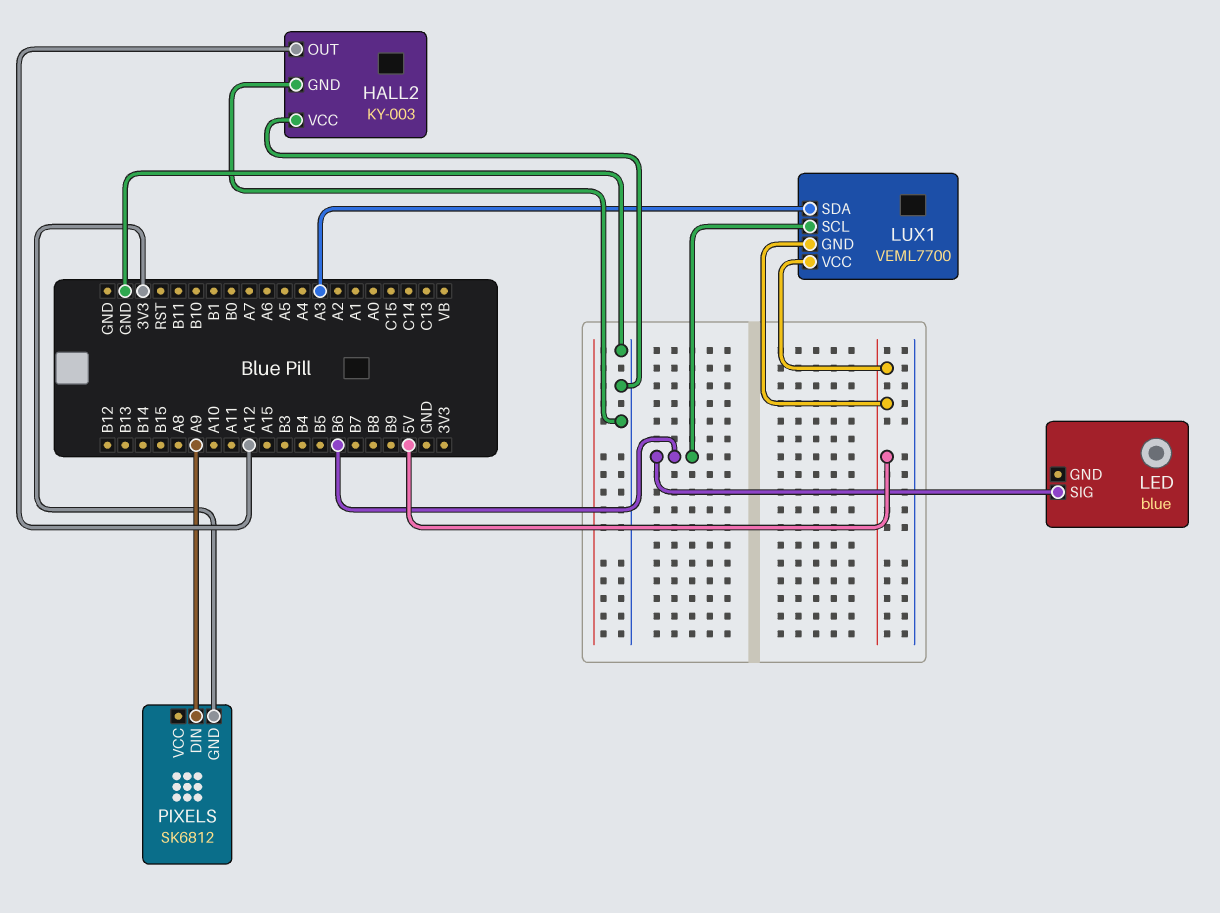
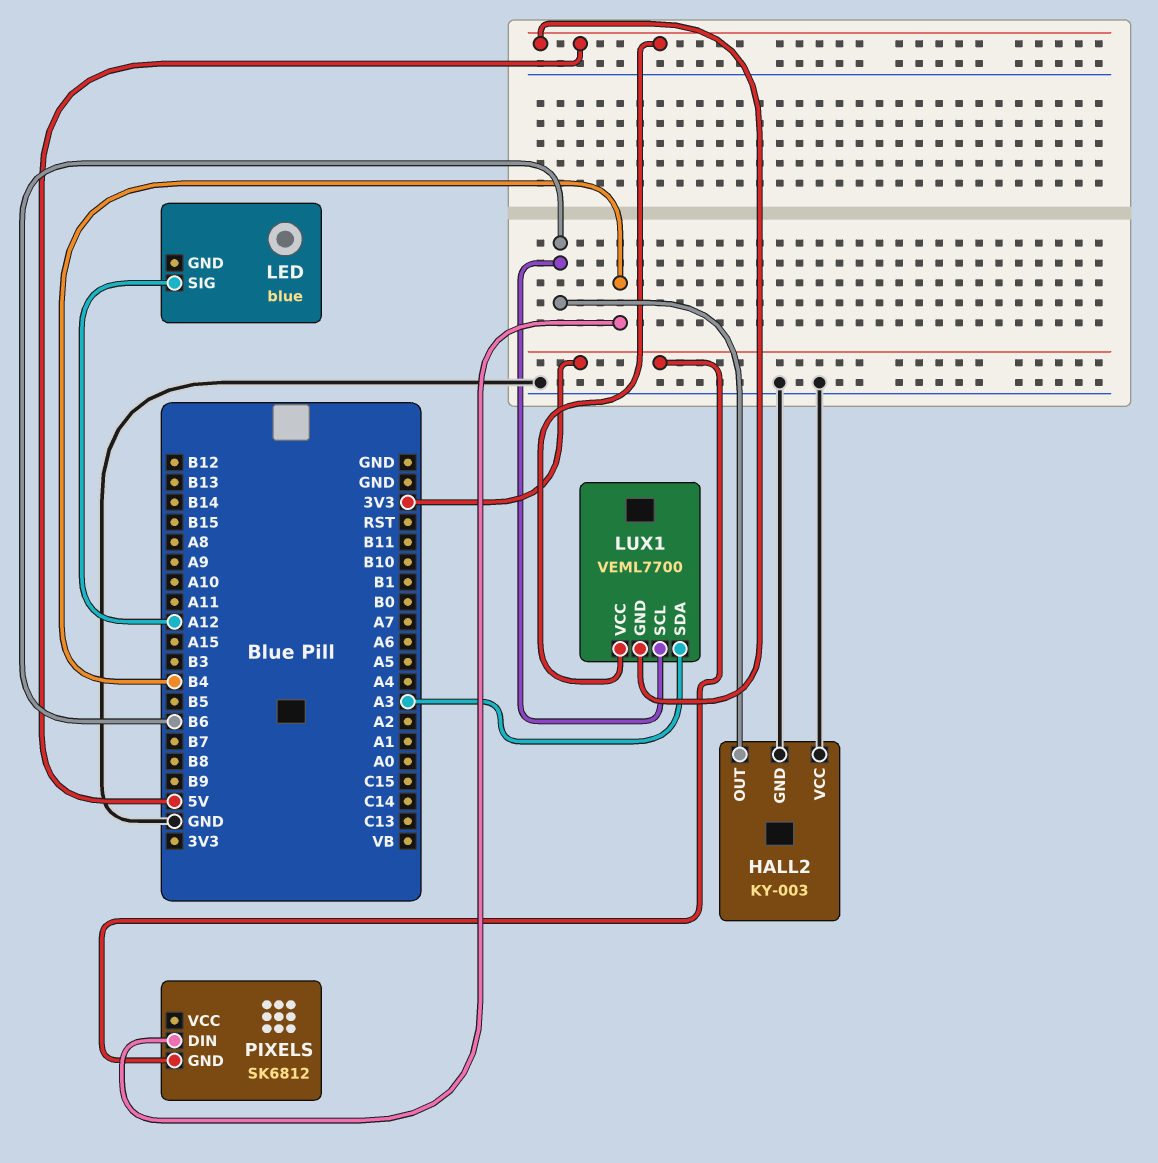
HALL2 pin OUT: A12 -> B6
LED pin SIG: B6 -> A12
PIXELS pin DIN: A9 -> B4

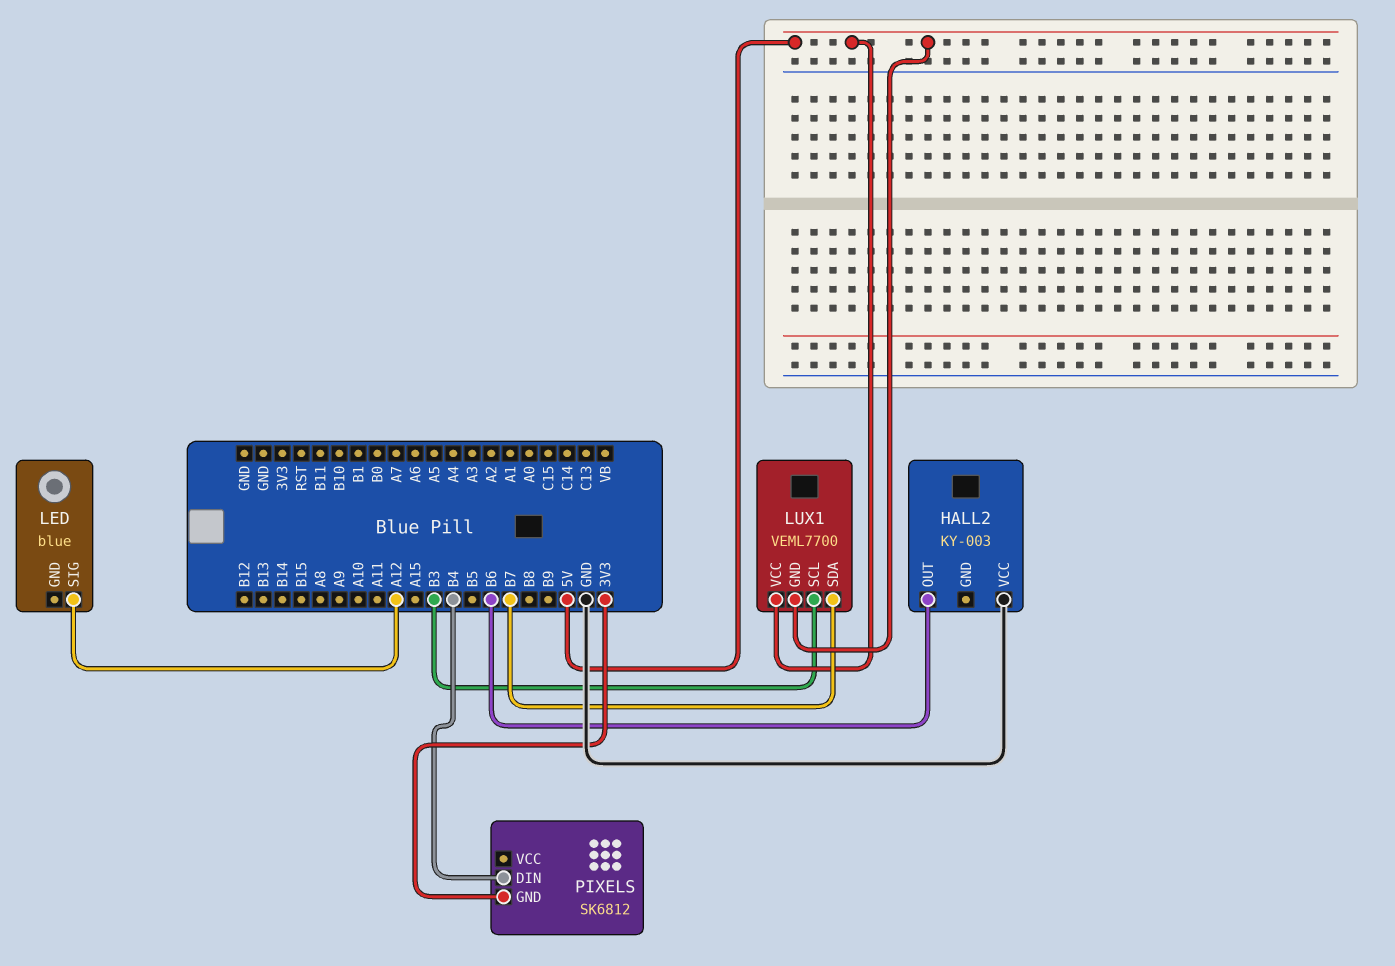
HALL2 pin GND: GND -> none
LUX1 pin SCL: B6 -> B3
LUX1 pin SDA: A3 -> B7

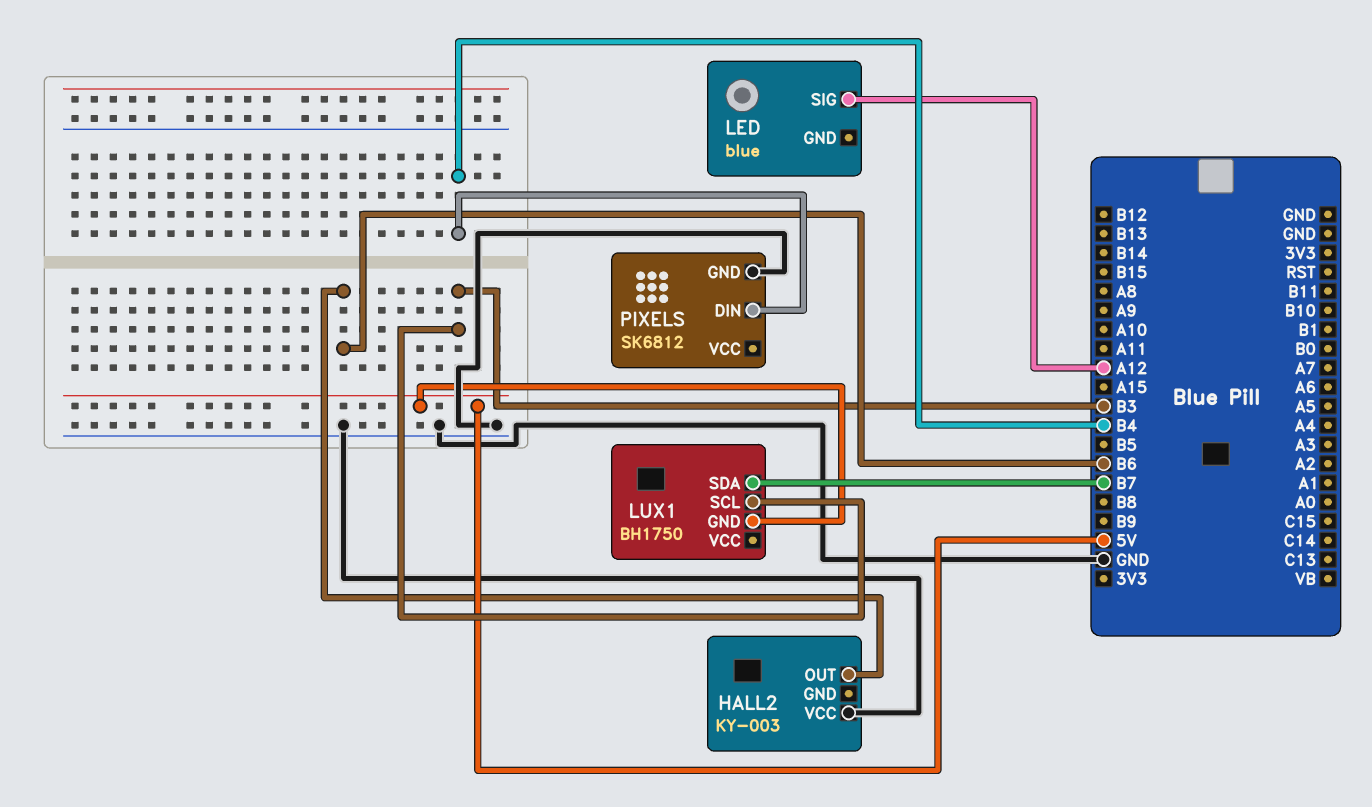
LUX1: VEML7700 -> BH1750
LUX1 pin VCC: 5V -> none
PIXELS pin GND: 3V3 -> GND

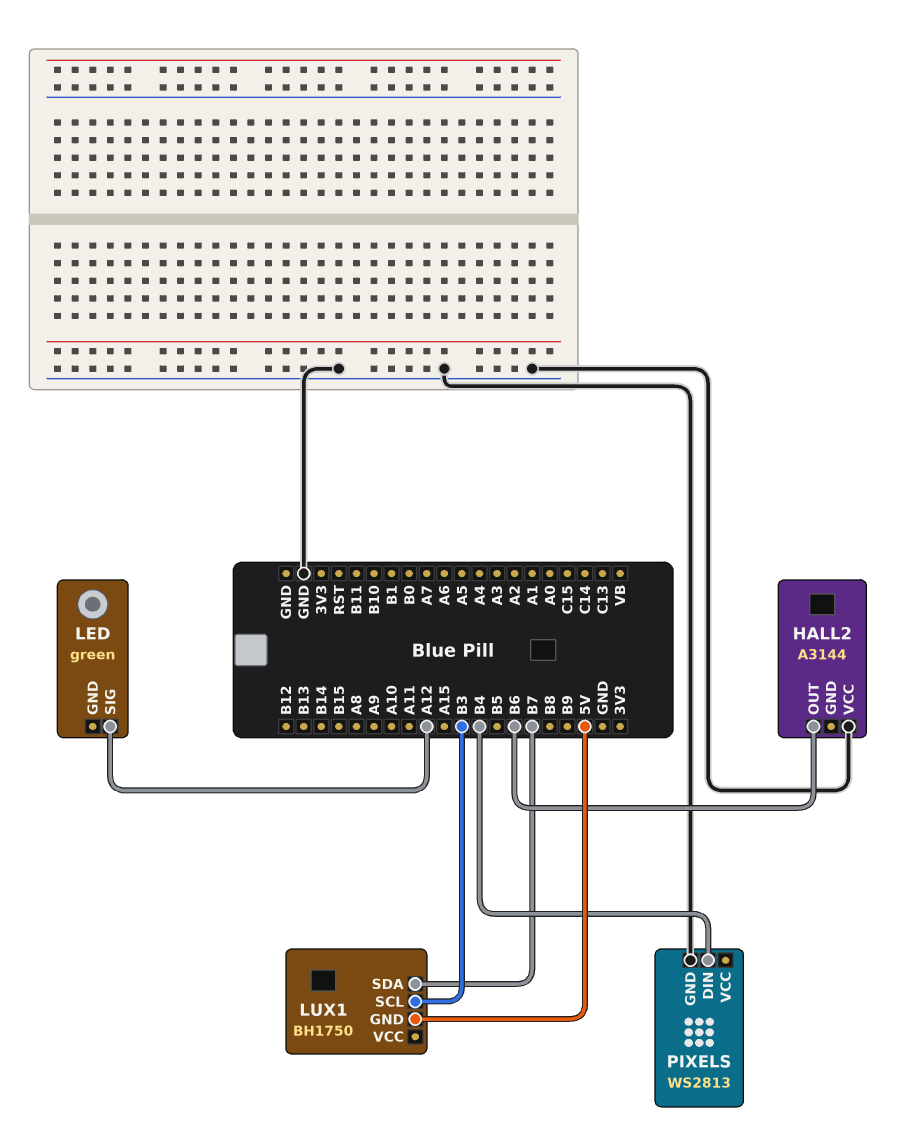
HALL2: KY-003 -> A3144
LED: blue -> green
PIXELS: SK6812 -> WS2813

